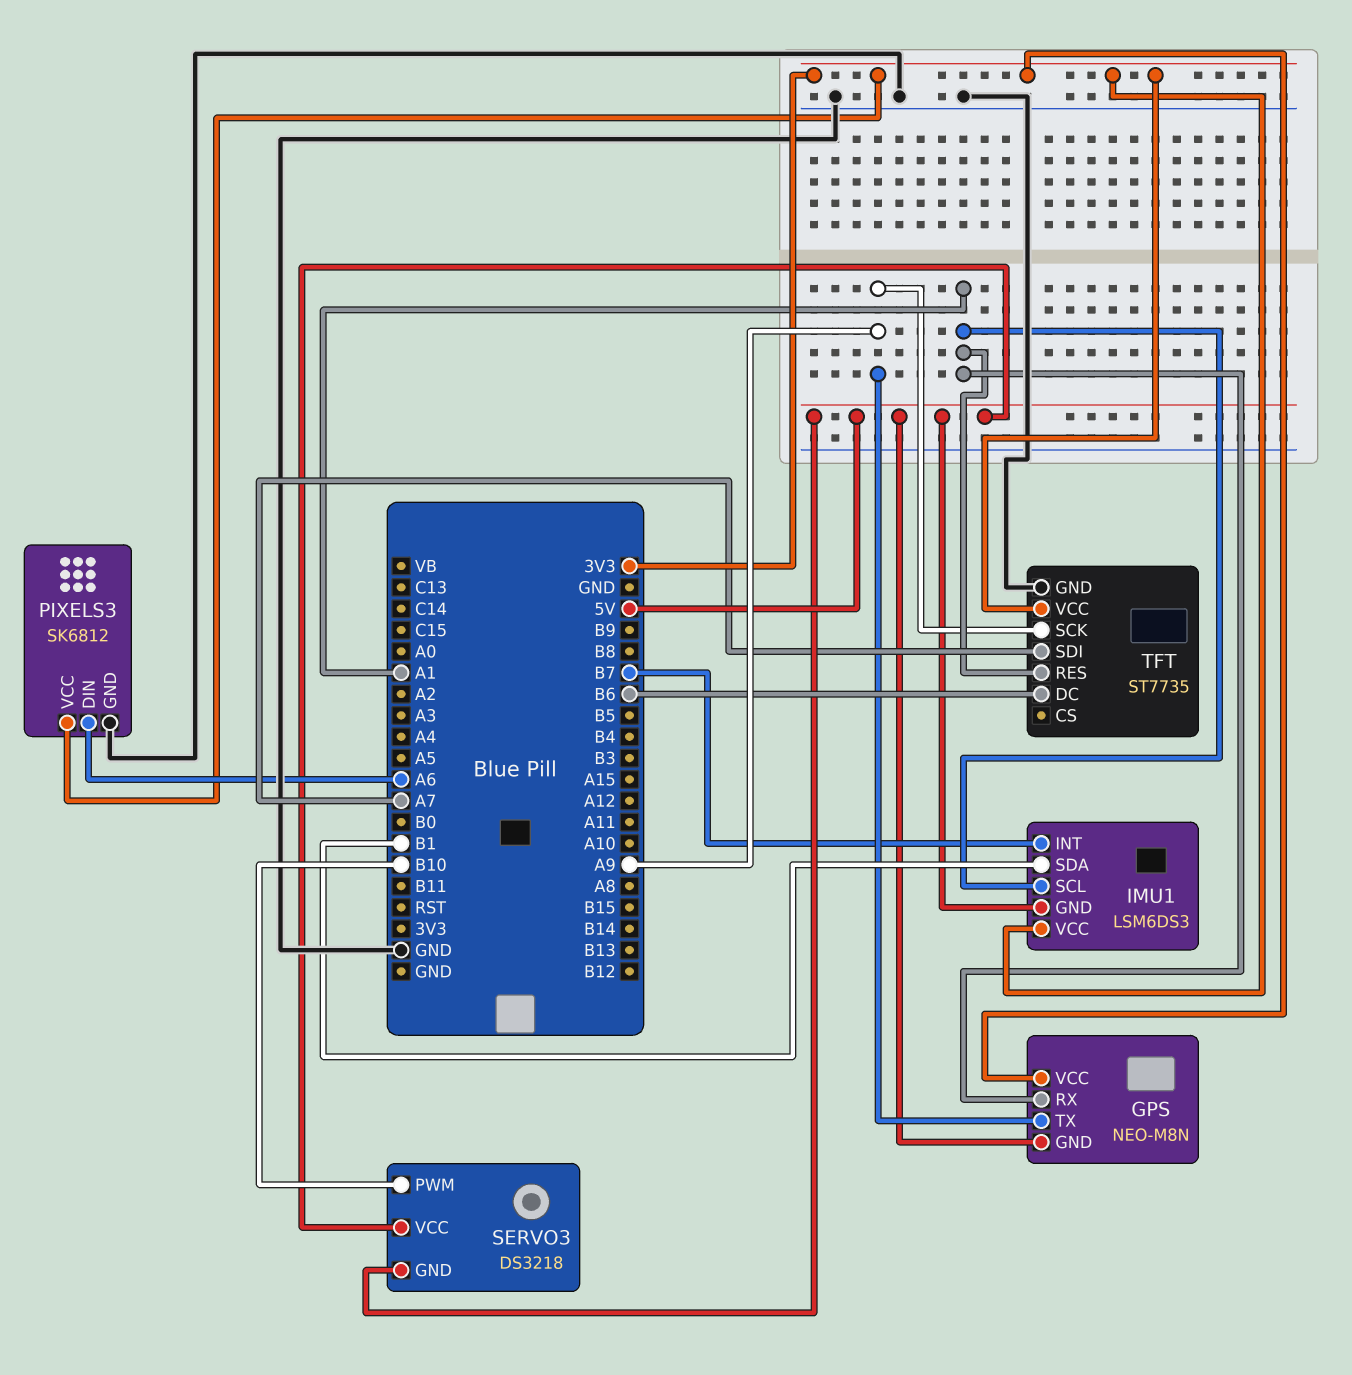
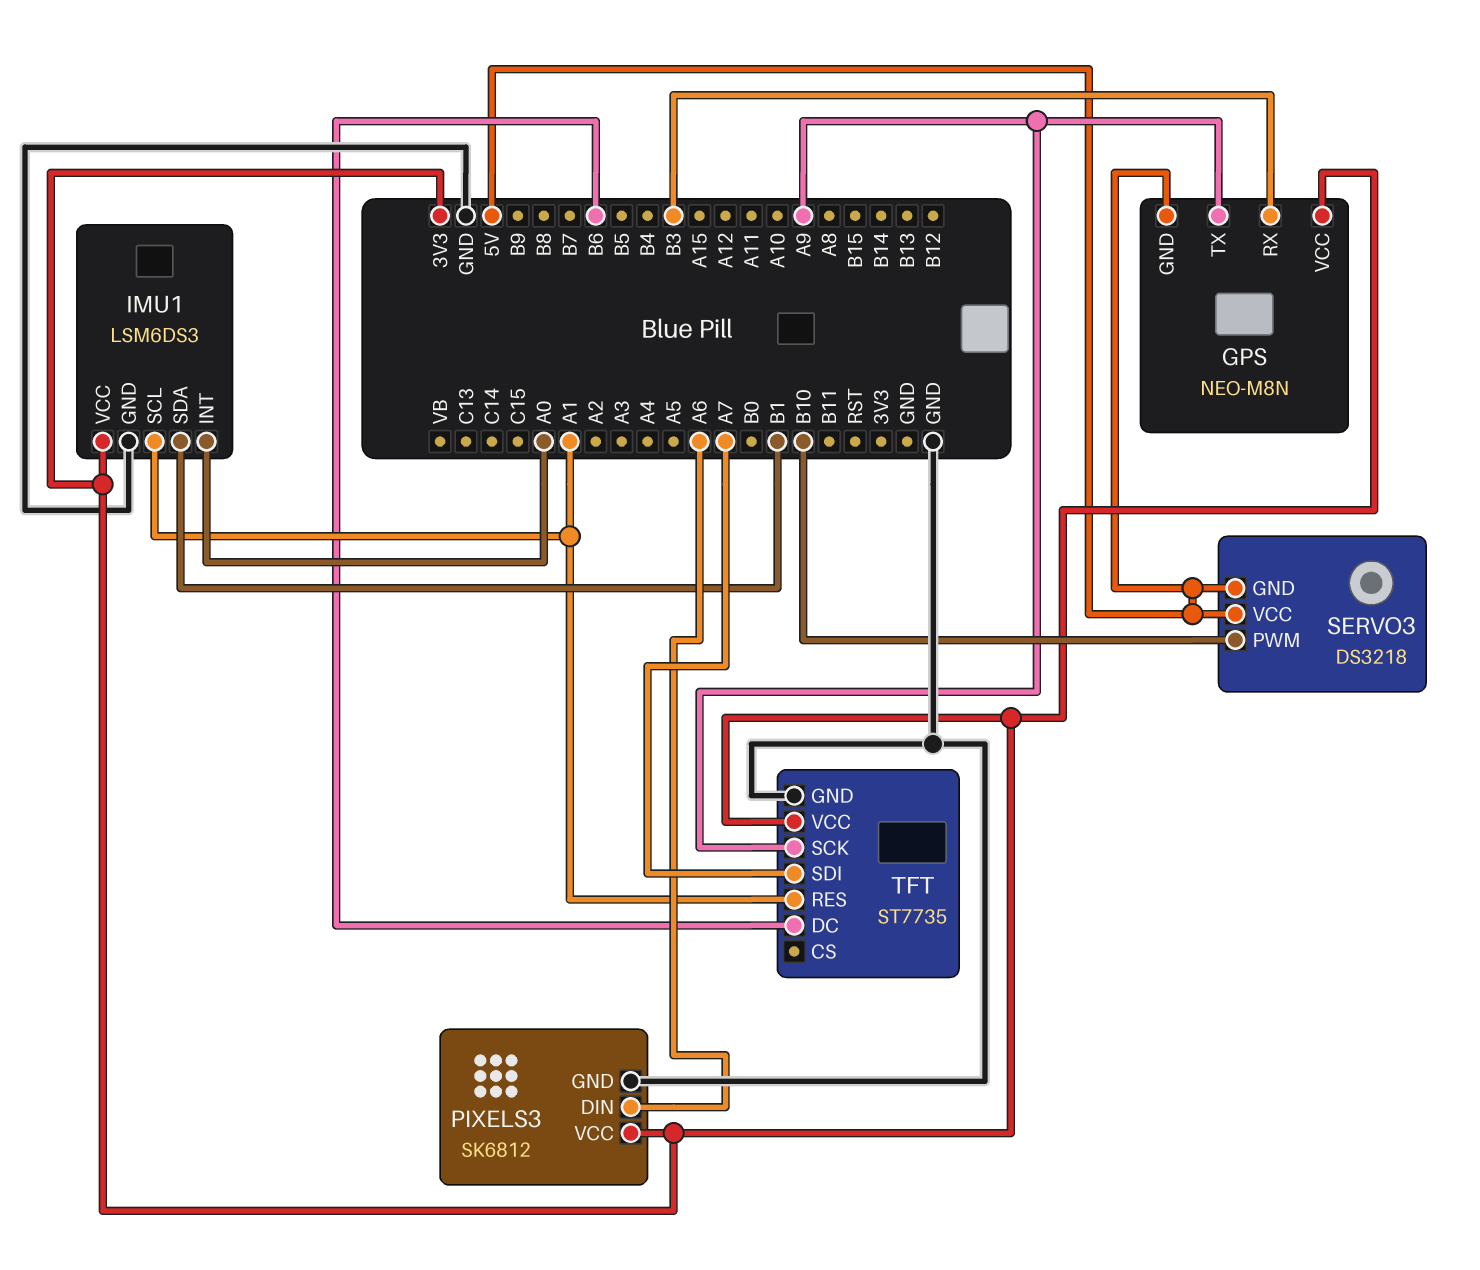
GPS pin RX: A1 -> B3
IMU1 pin GND: 5V -> GND
IMU1 pin INT: B7 -> A0

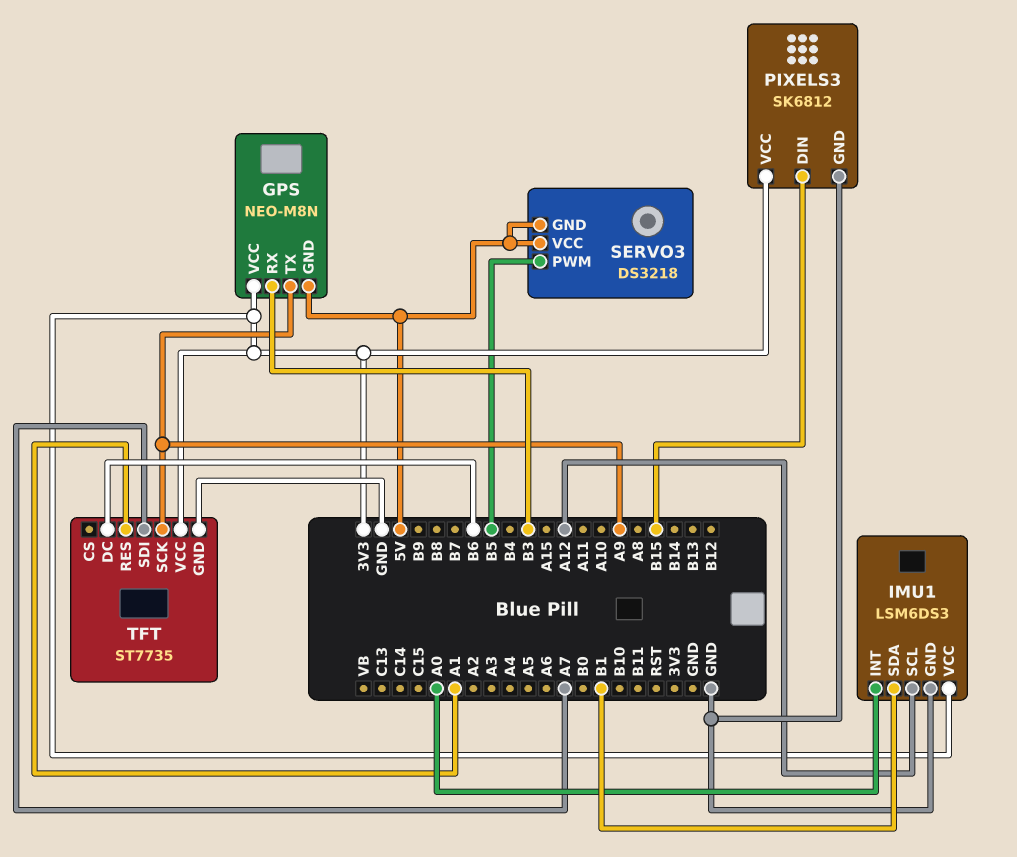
IMU1 pin SCL: A1 -> A12
PIXELS3 pin DIN: A6 -> B15
SERVO3 pin PWM: B10 -> B5

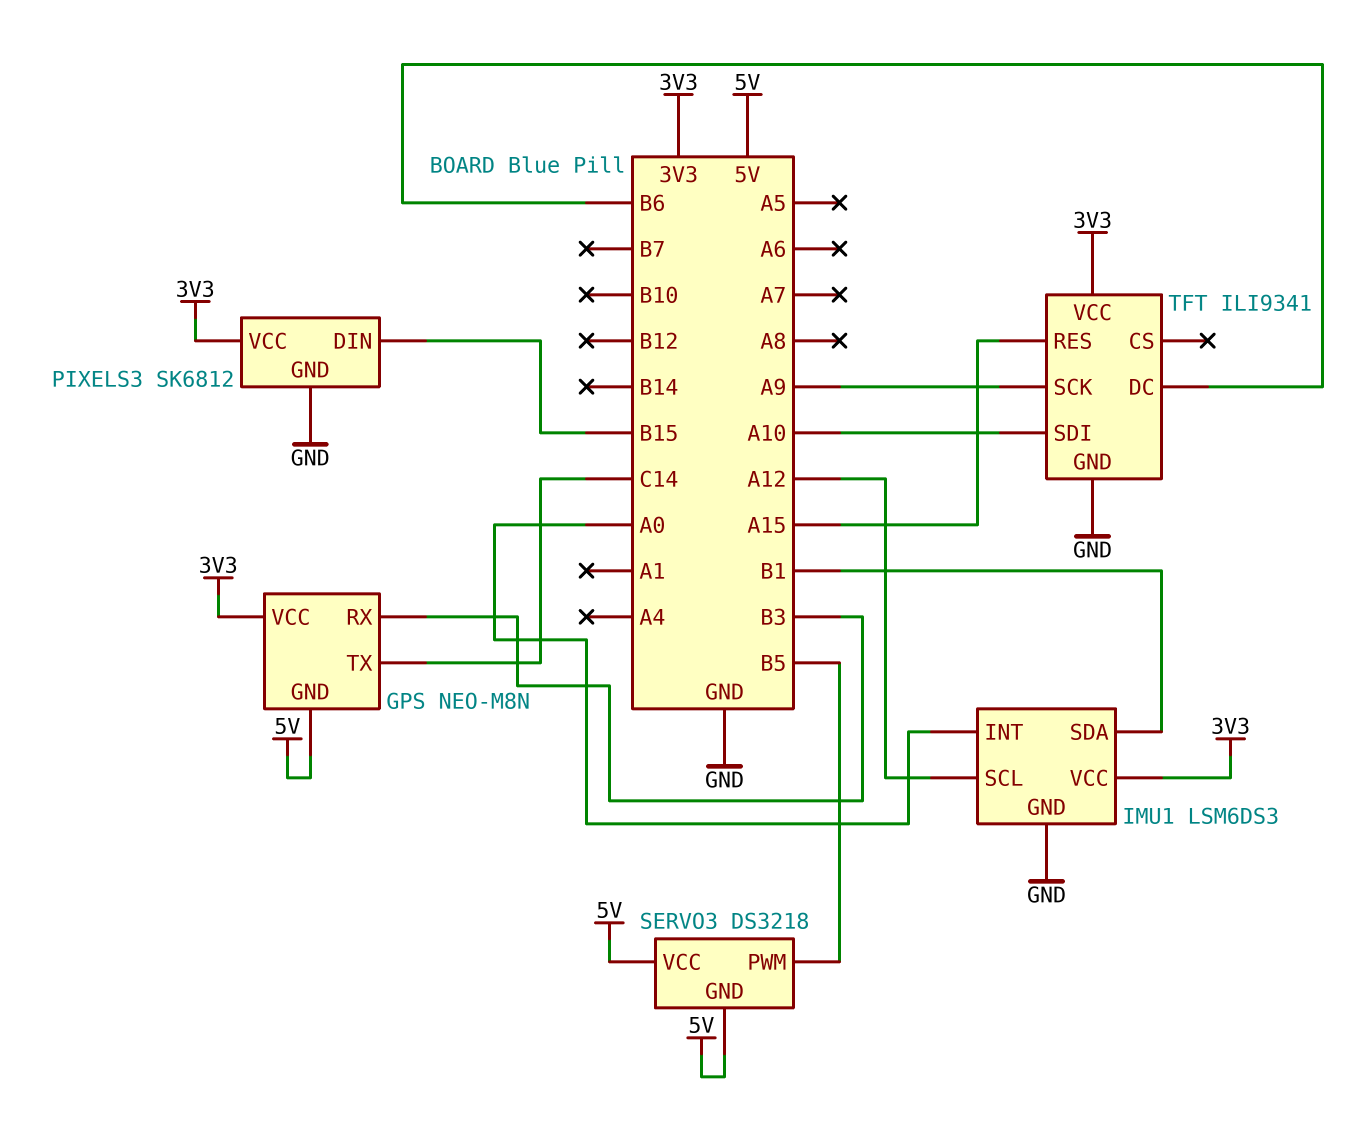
GPS pin TX: A9 -> C14
TFT: ST7735 -> ILI9341
TFT pin RES: A1 -> A15
TFT pin SDI: A7 -> A10

